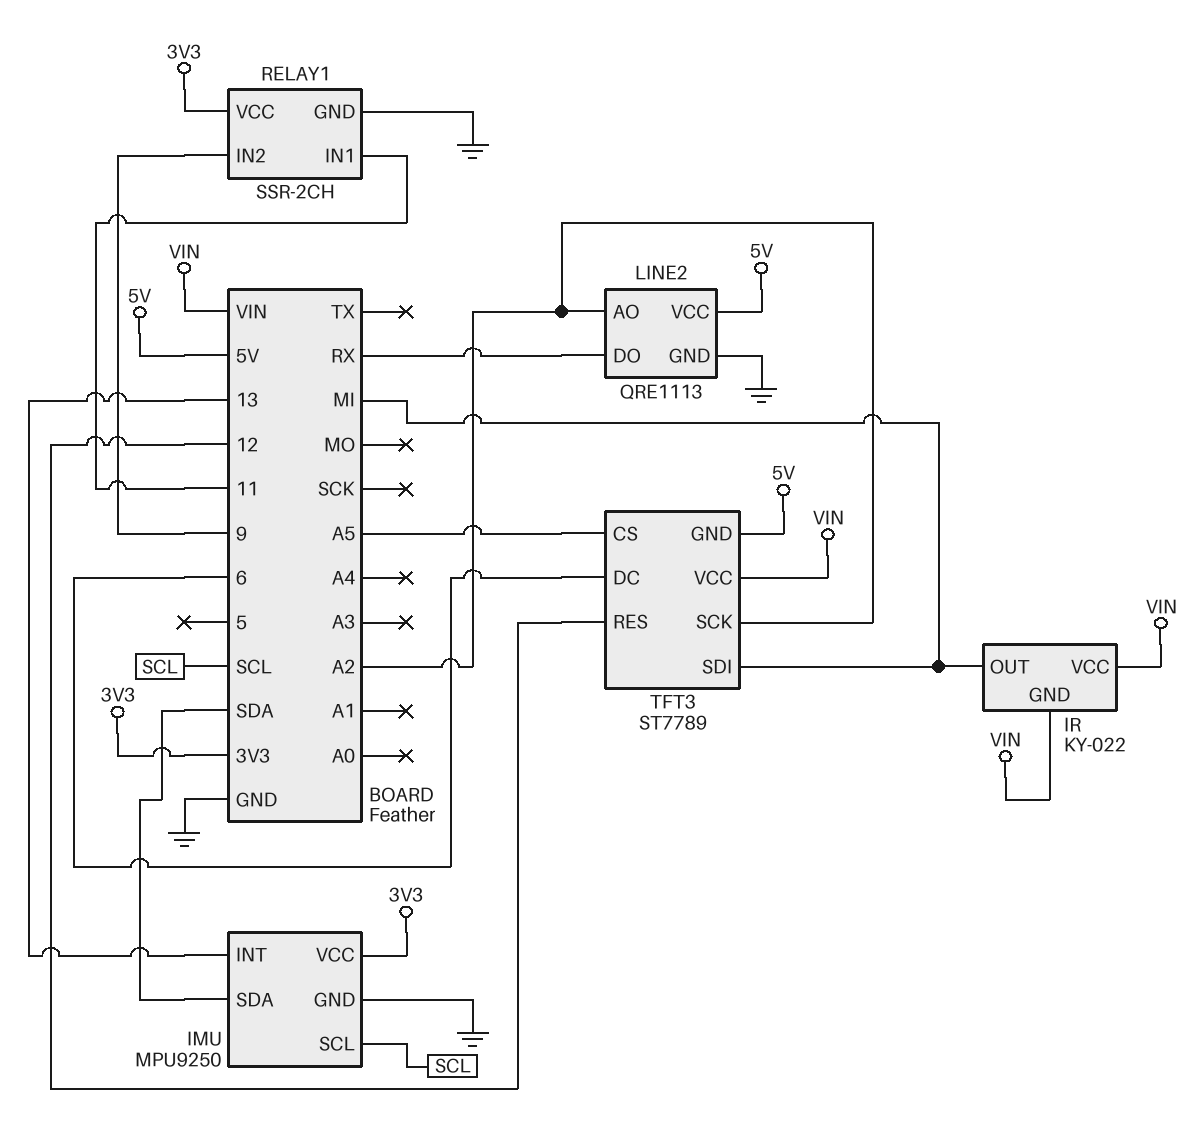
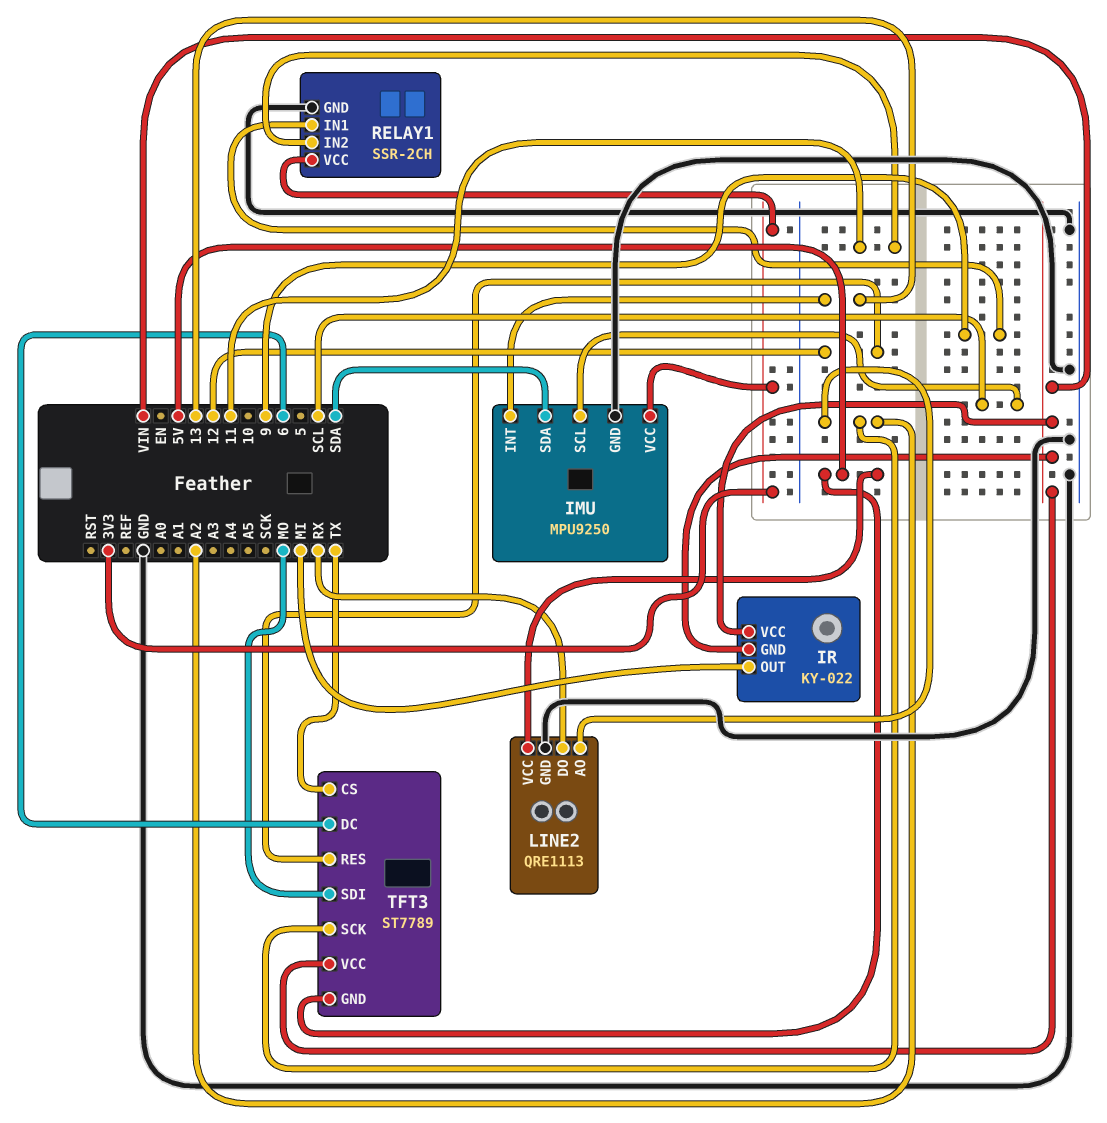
RELAY1 pin IN1: 11 -> 9
RELAY1 pin IN2: 9 -> 11
TFT3 pin CS: A5 -> TX
TFT3 pin SDI: MI -> MO

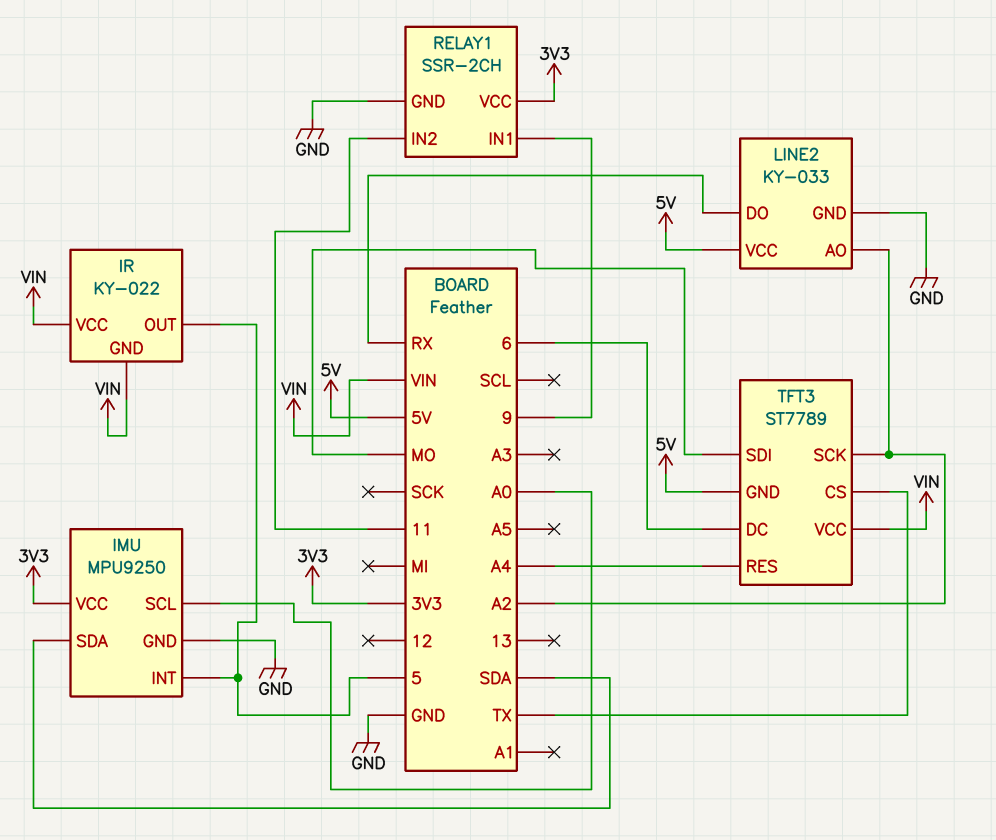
IMU pin INT: 13 -> 5
IMU pin SCL: SCL -> A0
IR pin OUT: MI -> 5
LINE2: QRE1113 -> KY-033
TFT3 pin RES: 12 -> A4

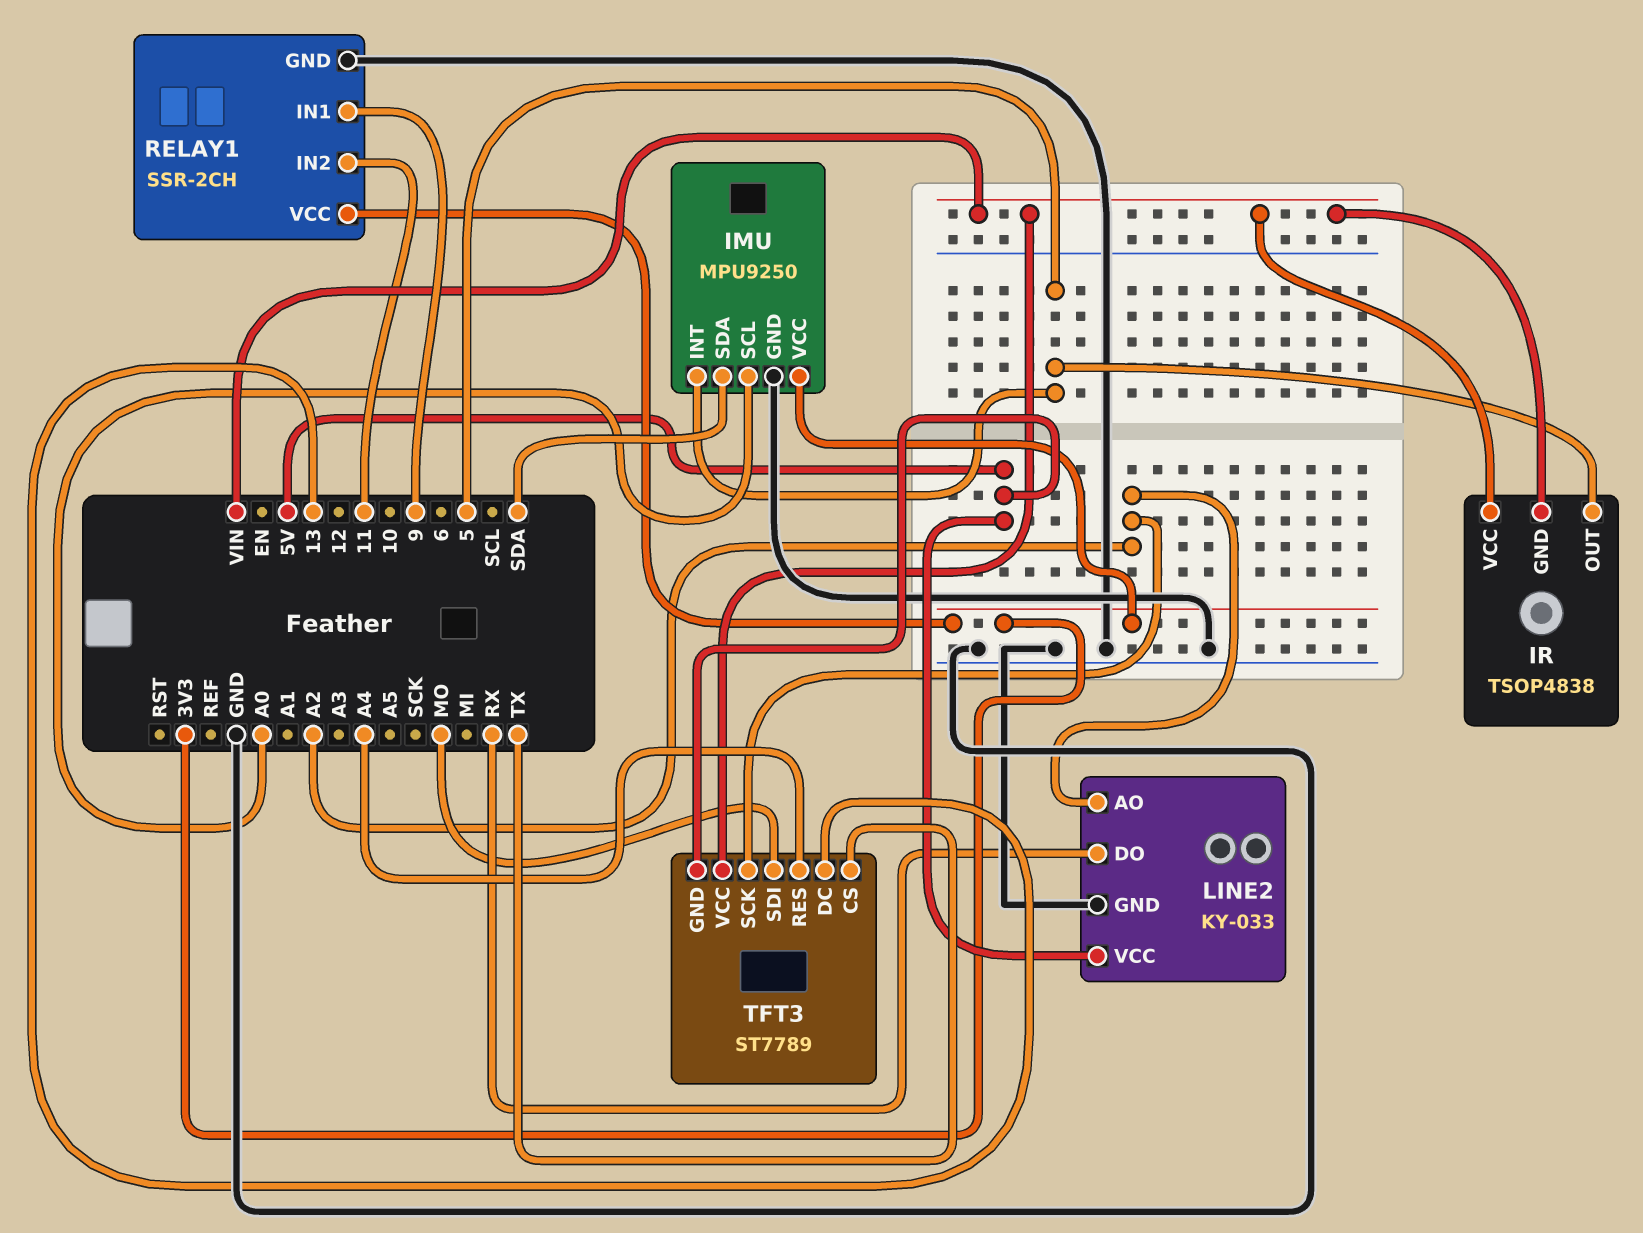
IR: KY-022 -> TSOP4838
TFT3 pin DC: 6 -> 13

